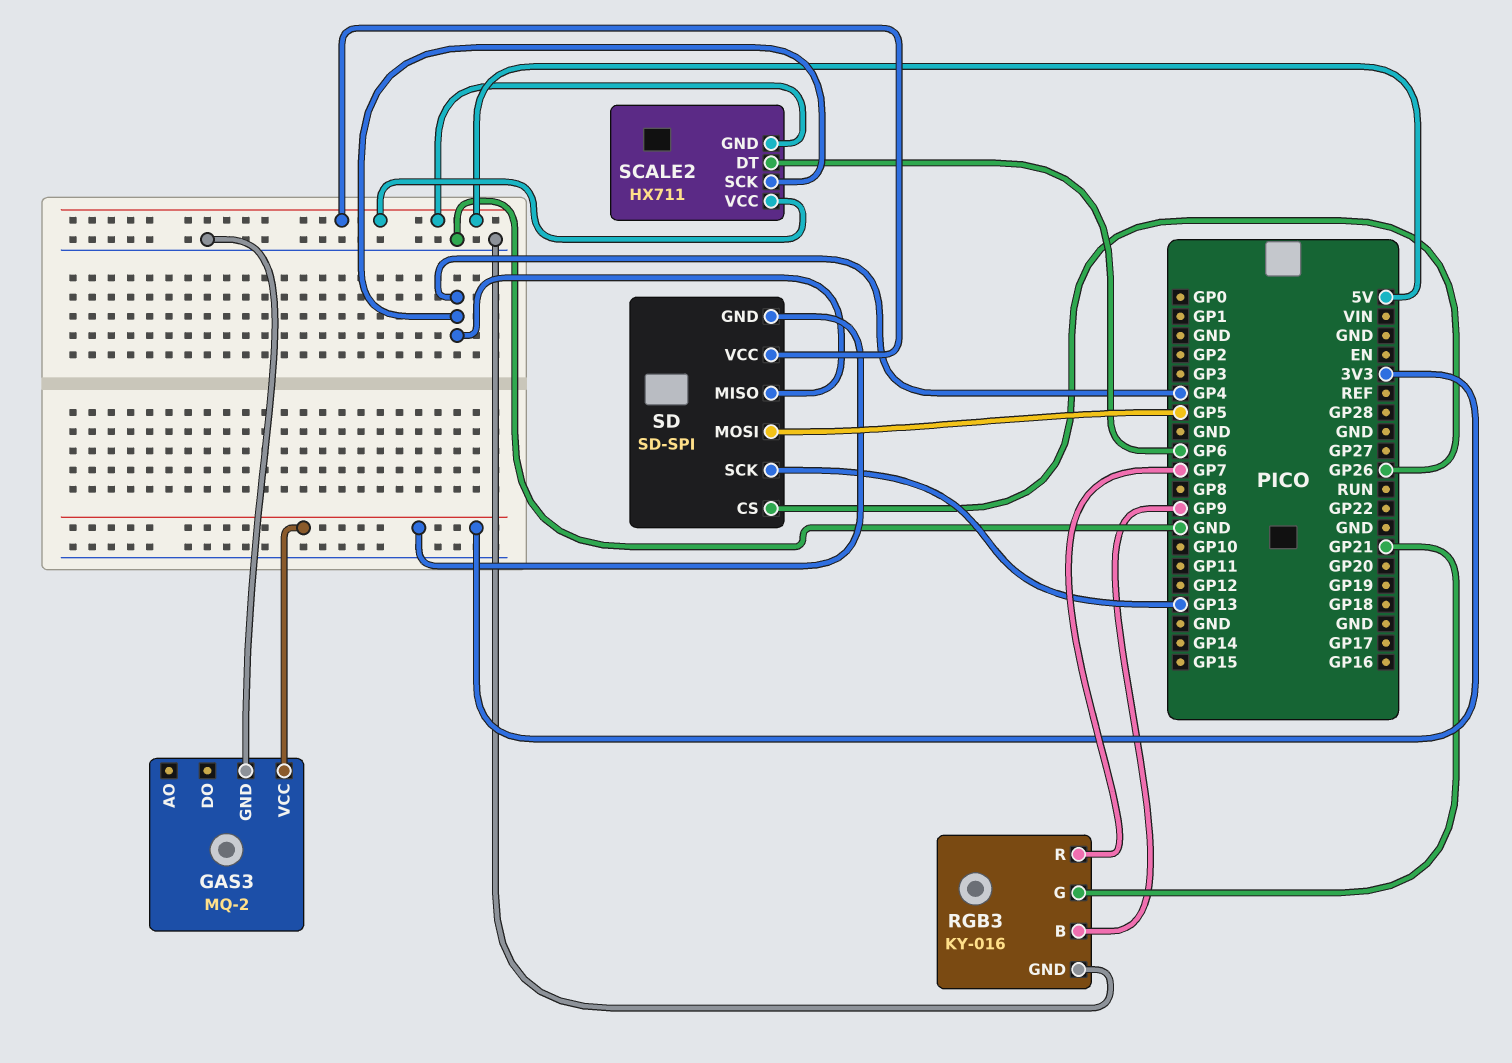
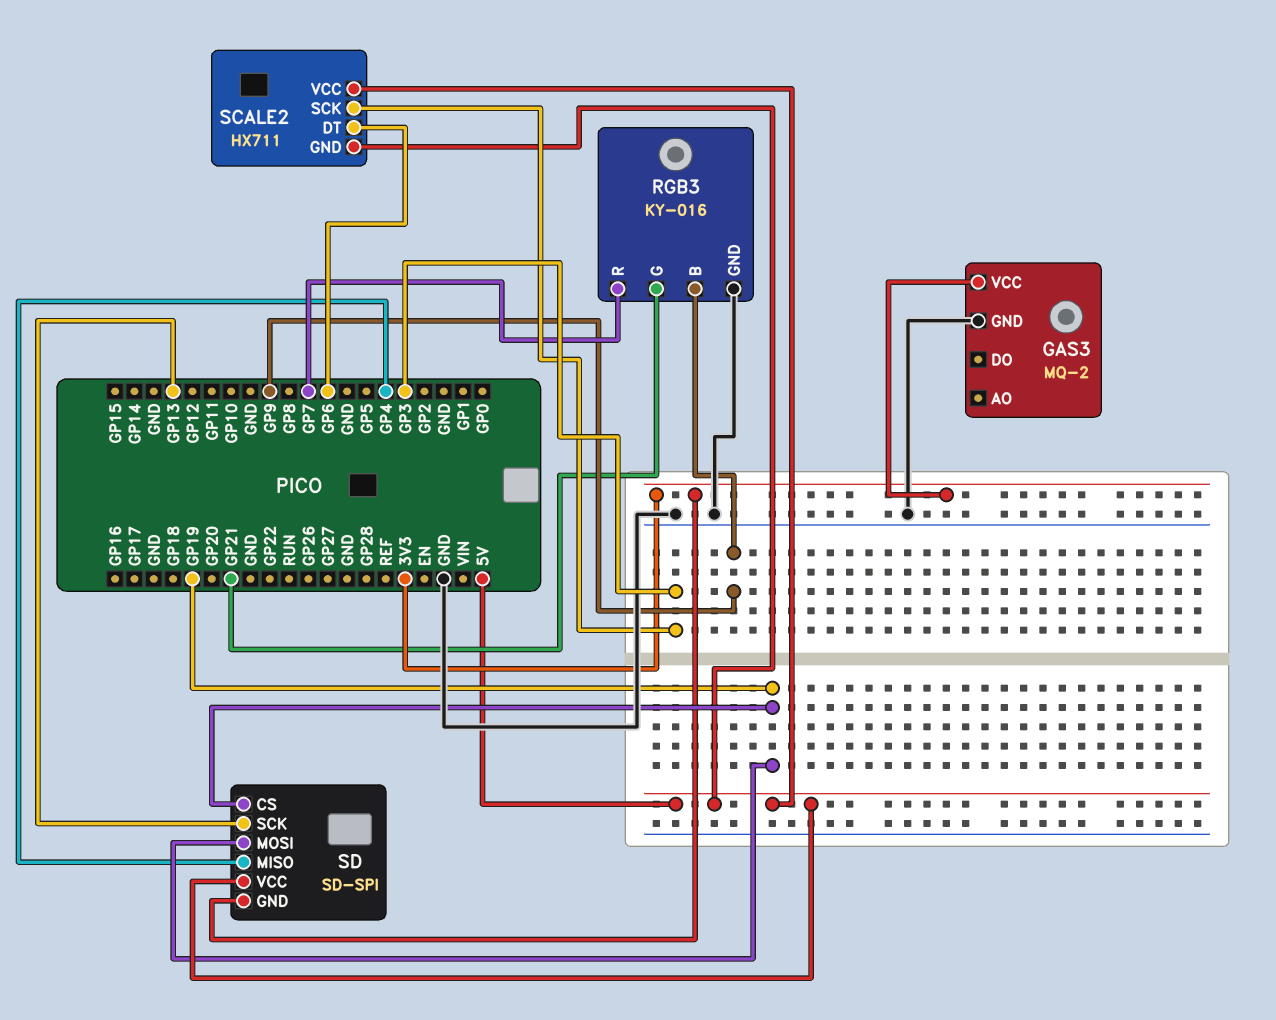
SCALE2 pin SCK: GP4 -> GP3
SD pin CS: GP26 -> GP19
SD pin MOSI: GP5 -> GP19

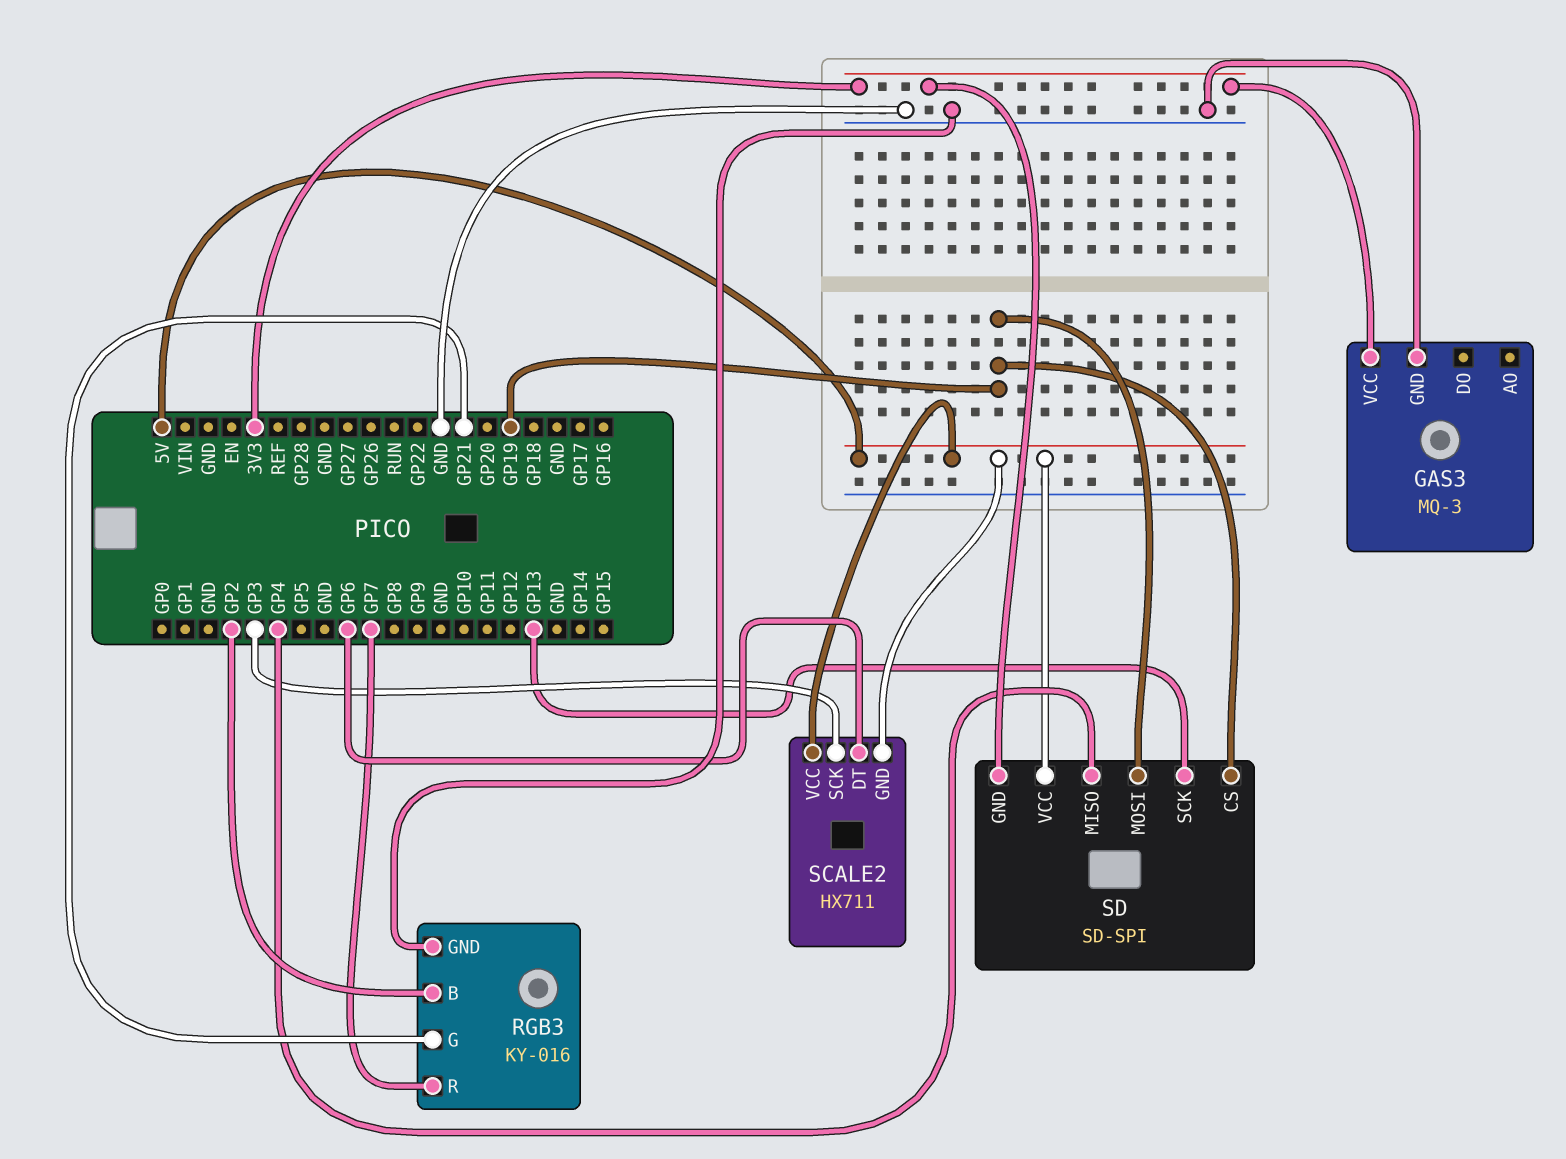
GAS3: MQ-2 -> MQ-3
RGB3 pin B: GP9 -> GP2

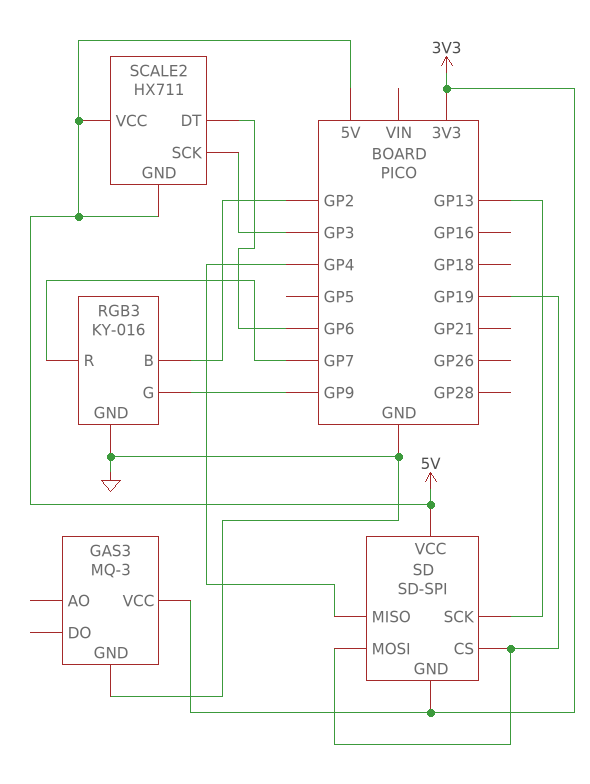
RGB3 pin G: GP21 -> GP9

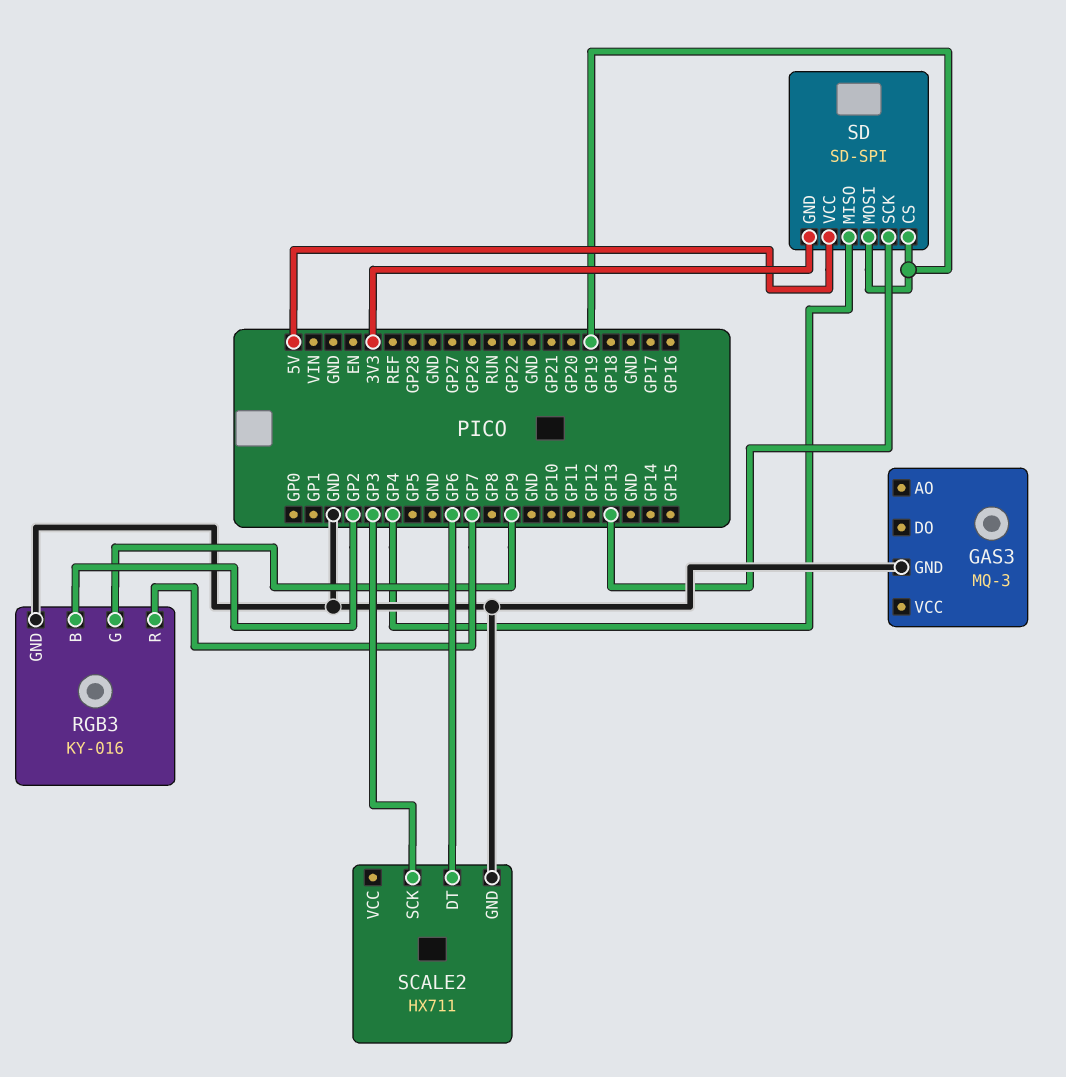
GAS3 pin VCC: 3V3 -> none
SCALE2 pin GND: 5V -> GND
SCALE2 pin VCC: 5V -> none

